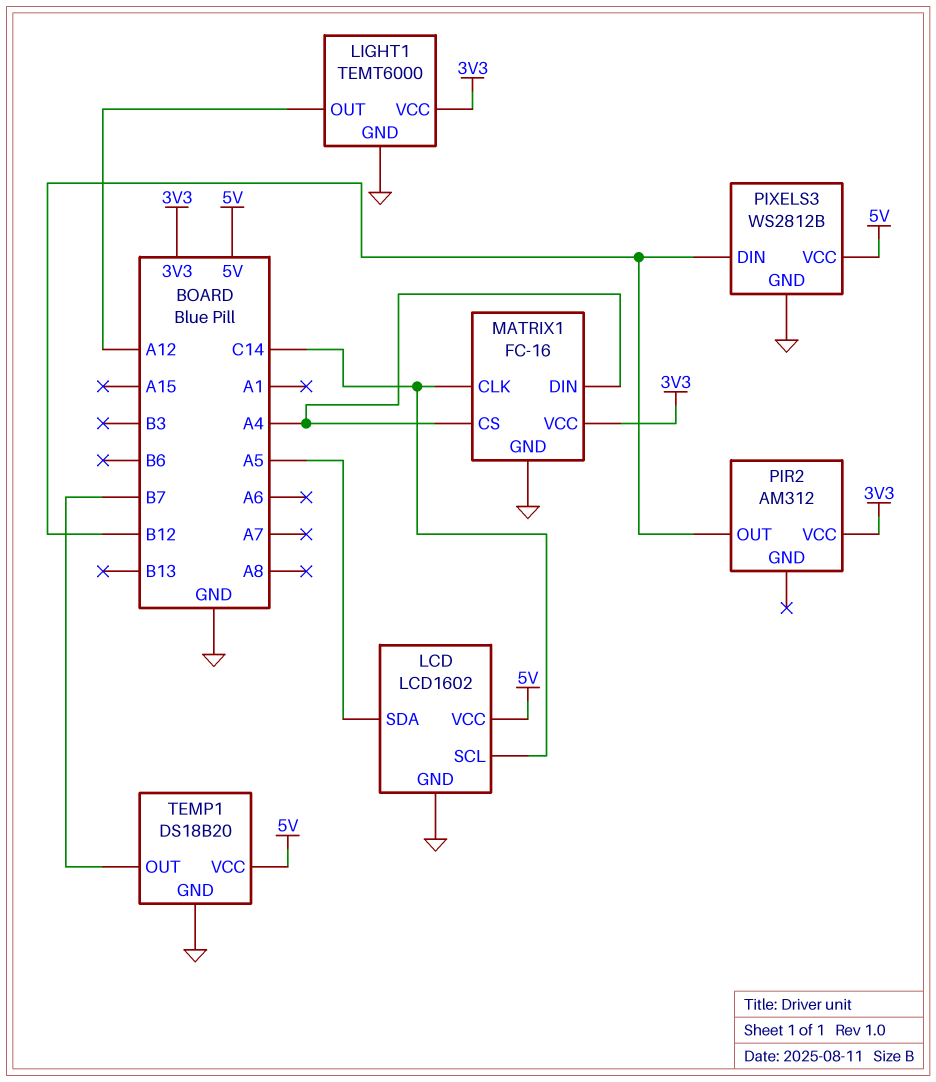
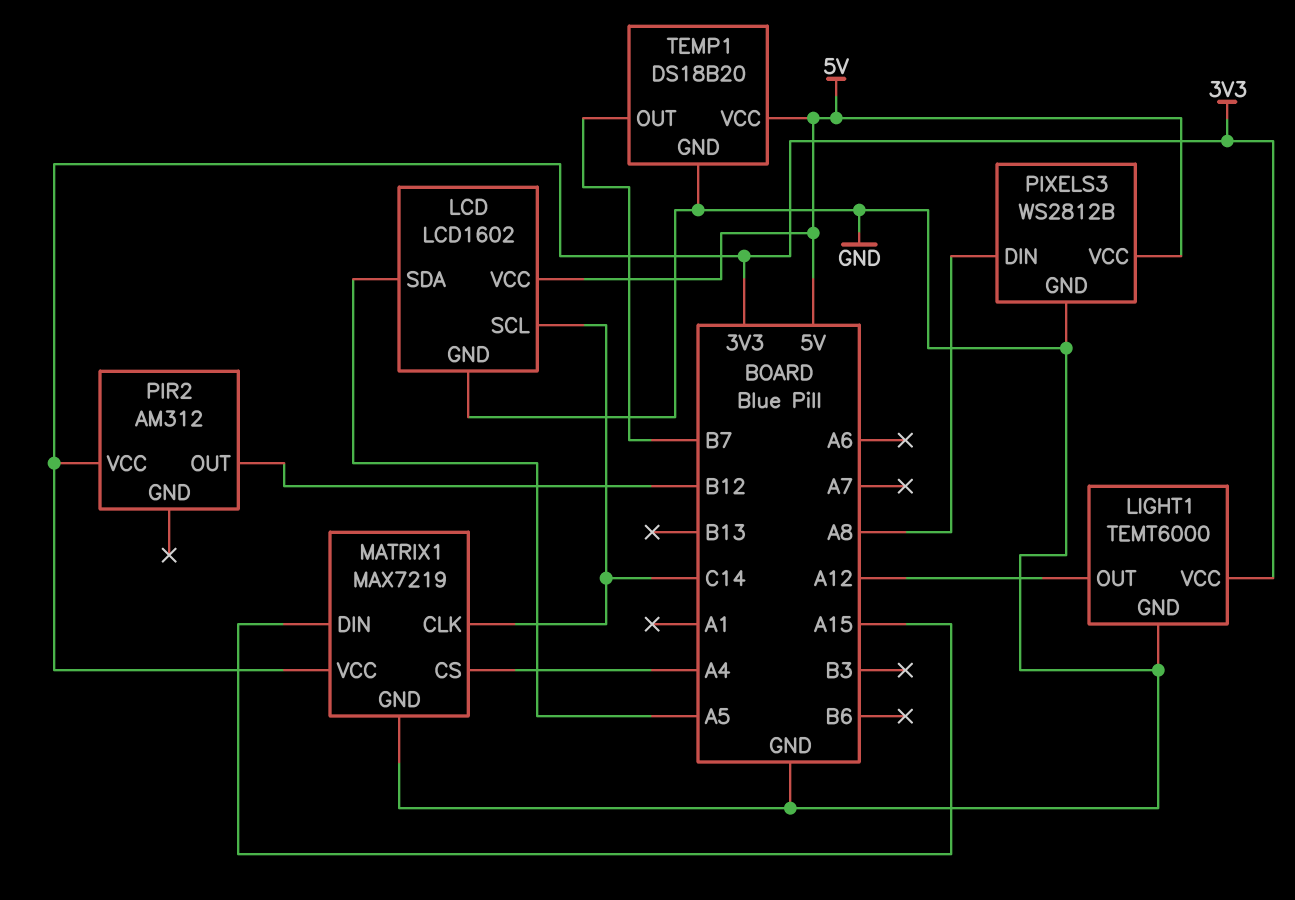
MATRIX1: FC-16 -> MAX7219
MATRIX1 pin DIN: A4 -> A15
PIXELS3 pin DIN: B12 -> A8

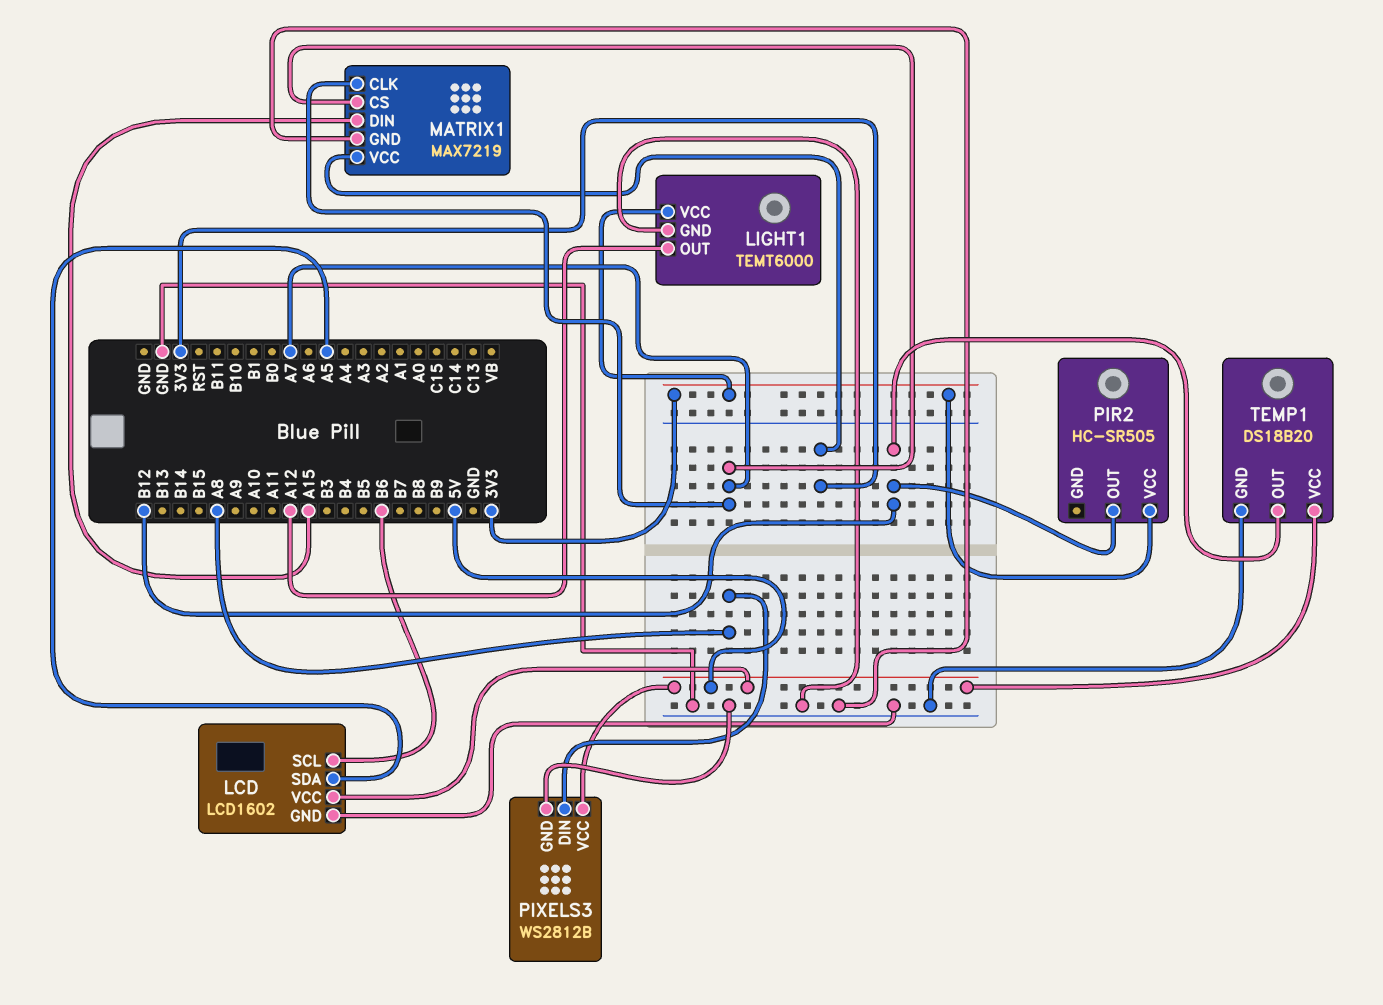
LCD pin SCL: C14 -> B6
MATRIX1 pin CLK: C14 -> A7
MATRIX1 pin CS: A4 -> A7
PIR2: AM312 -> HC-SR505
TEMP1 pin OUT: B7 -> B12

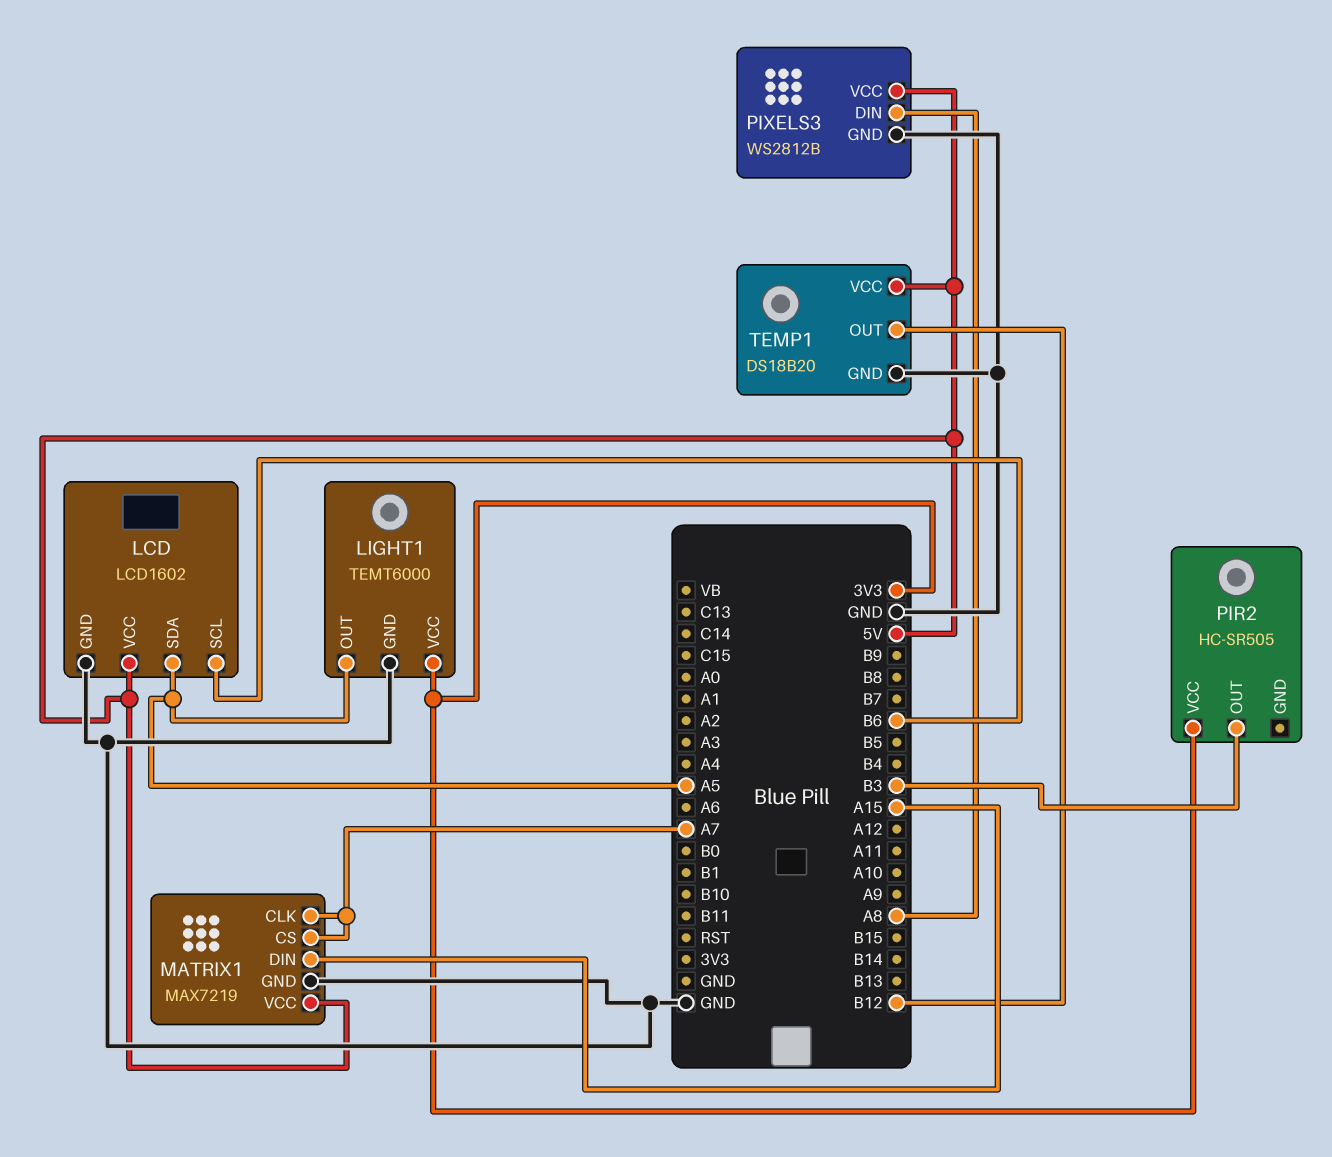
LIGHT1 pin OUT: A12 -> A5
MATRIX1 pin VCC: 3V3 -> 5V
PIR2 pin OUT: B12 -> B3

